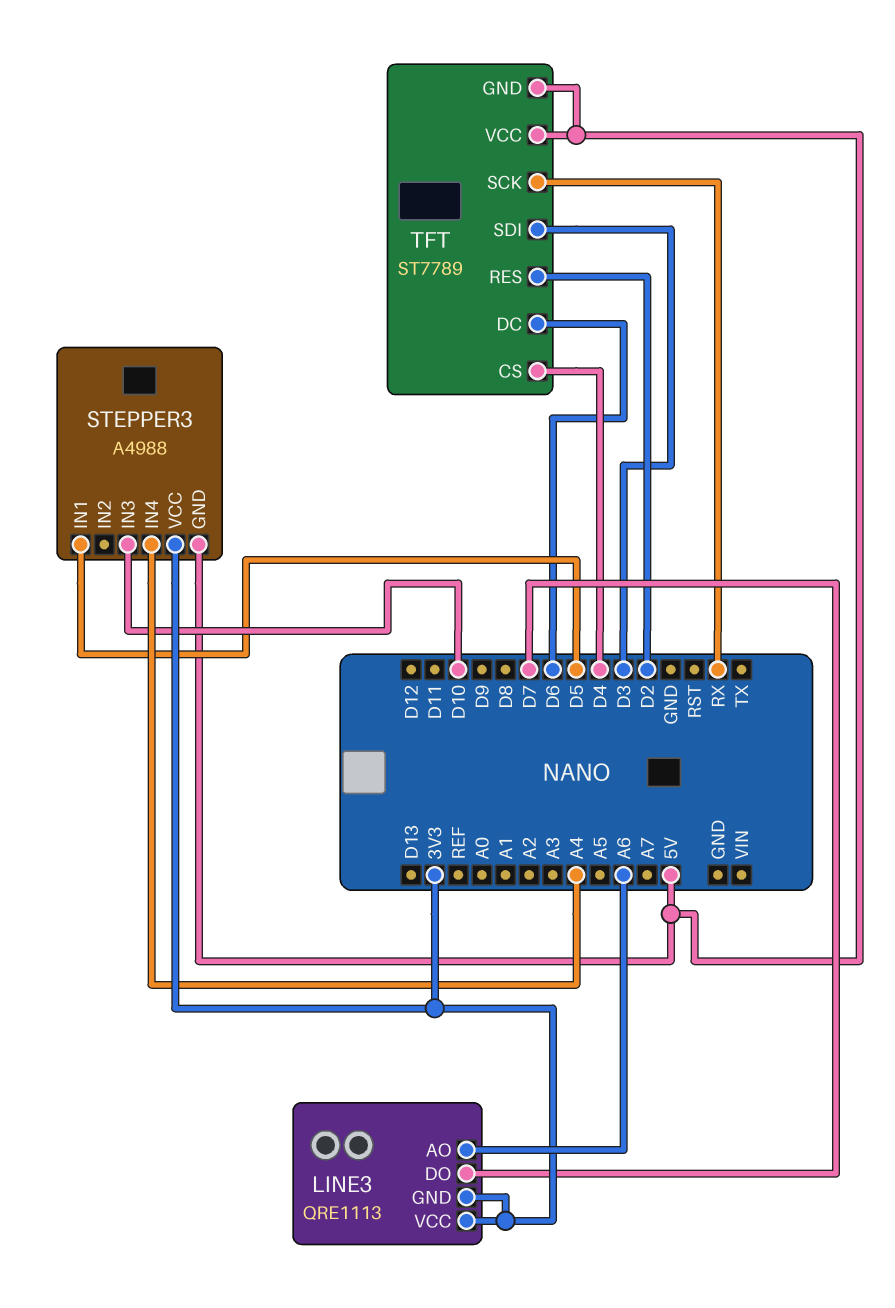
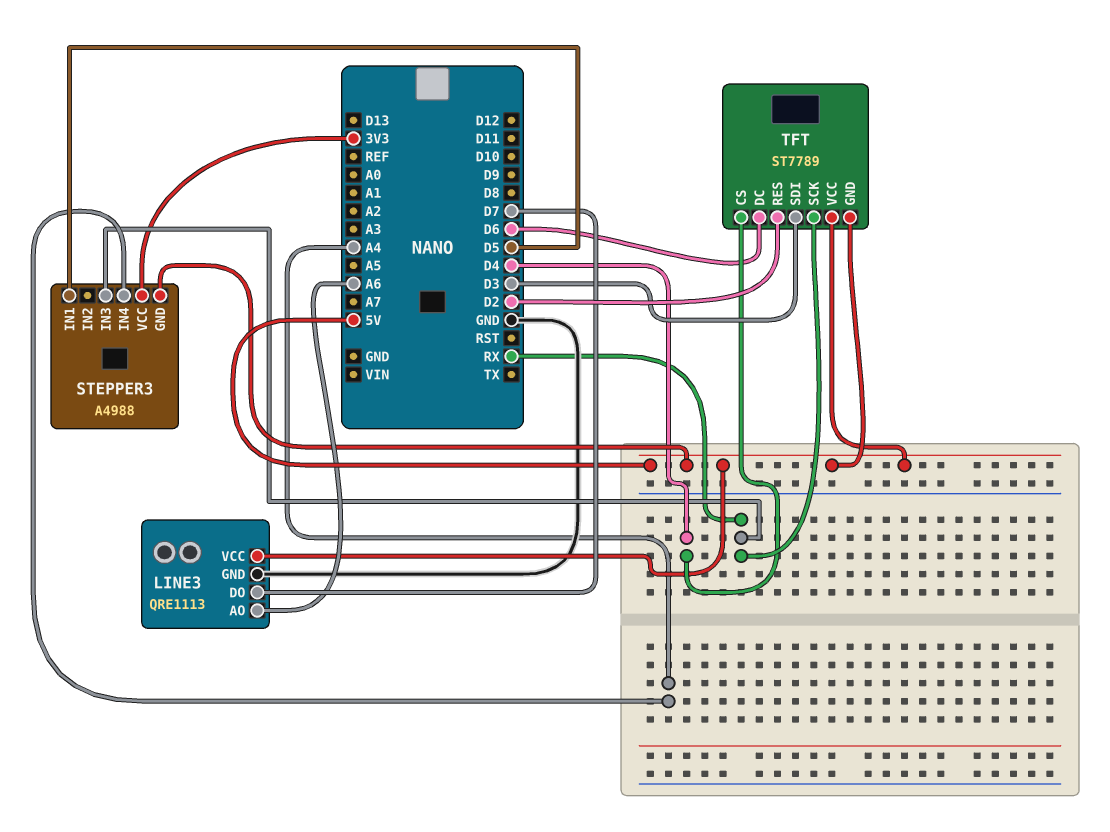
LINE3 pin GND: 3V3 -> GND
LINE3 pin VCC: 3V3 -> 5V
STEPPER3 pin IN3: D10 -> RX

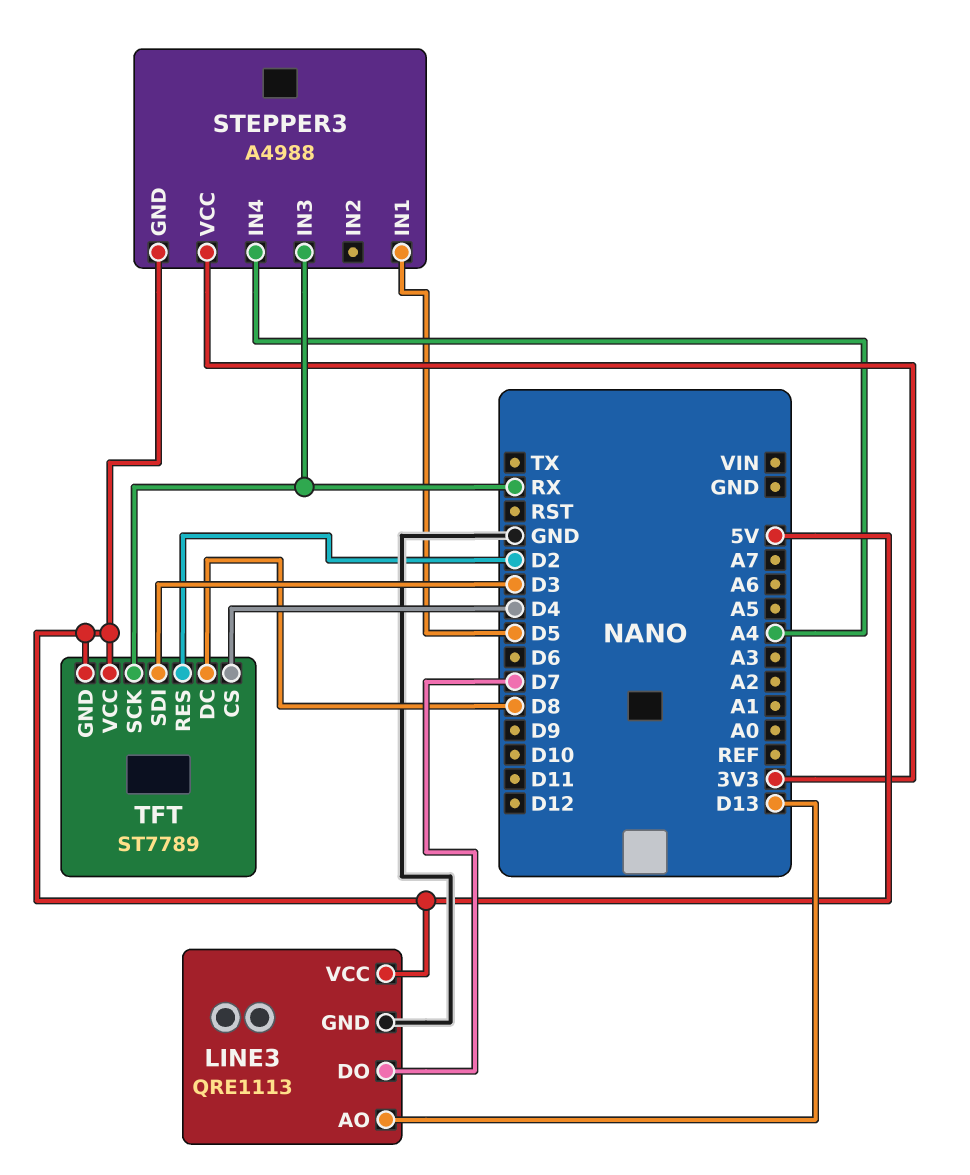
LINE3 pin AO: A6 -> D13
TFT pin DC: D6 -> D8

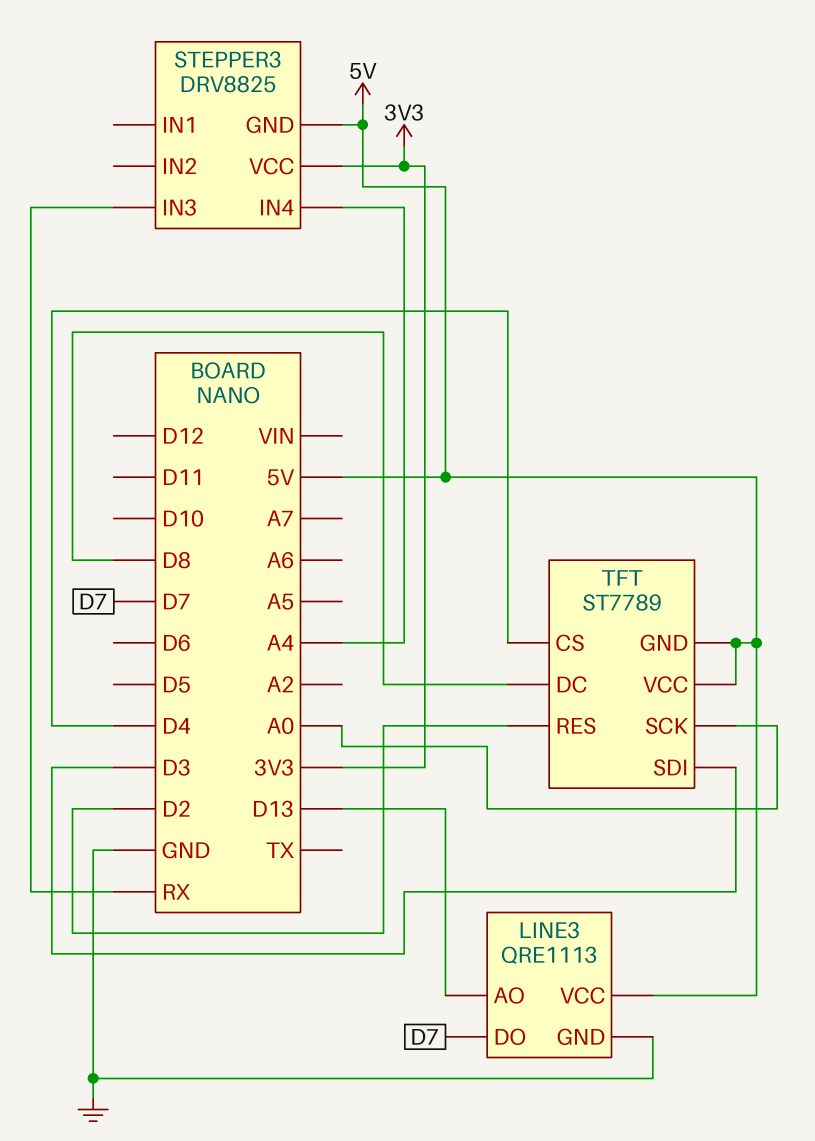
STEPPER3: A4988 -> DRV8825
STEPPER3 pin IN1: D5 -> none
TFT pin SCK: RX -> A0

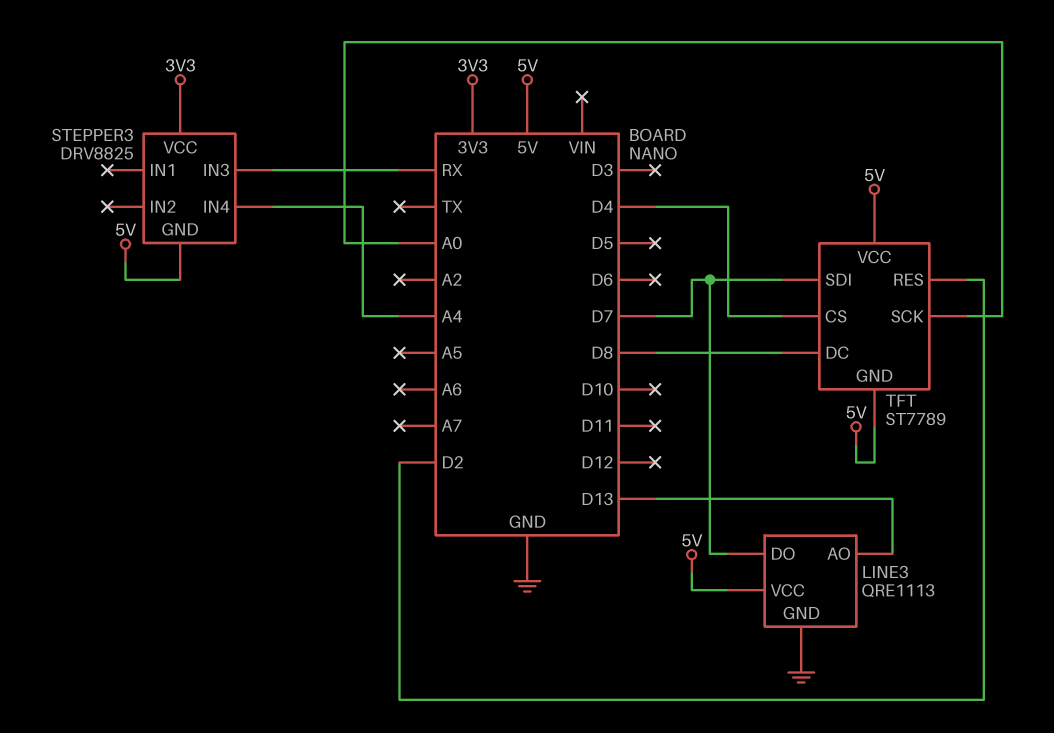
TFT pin SDI: D3 -> D7

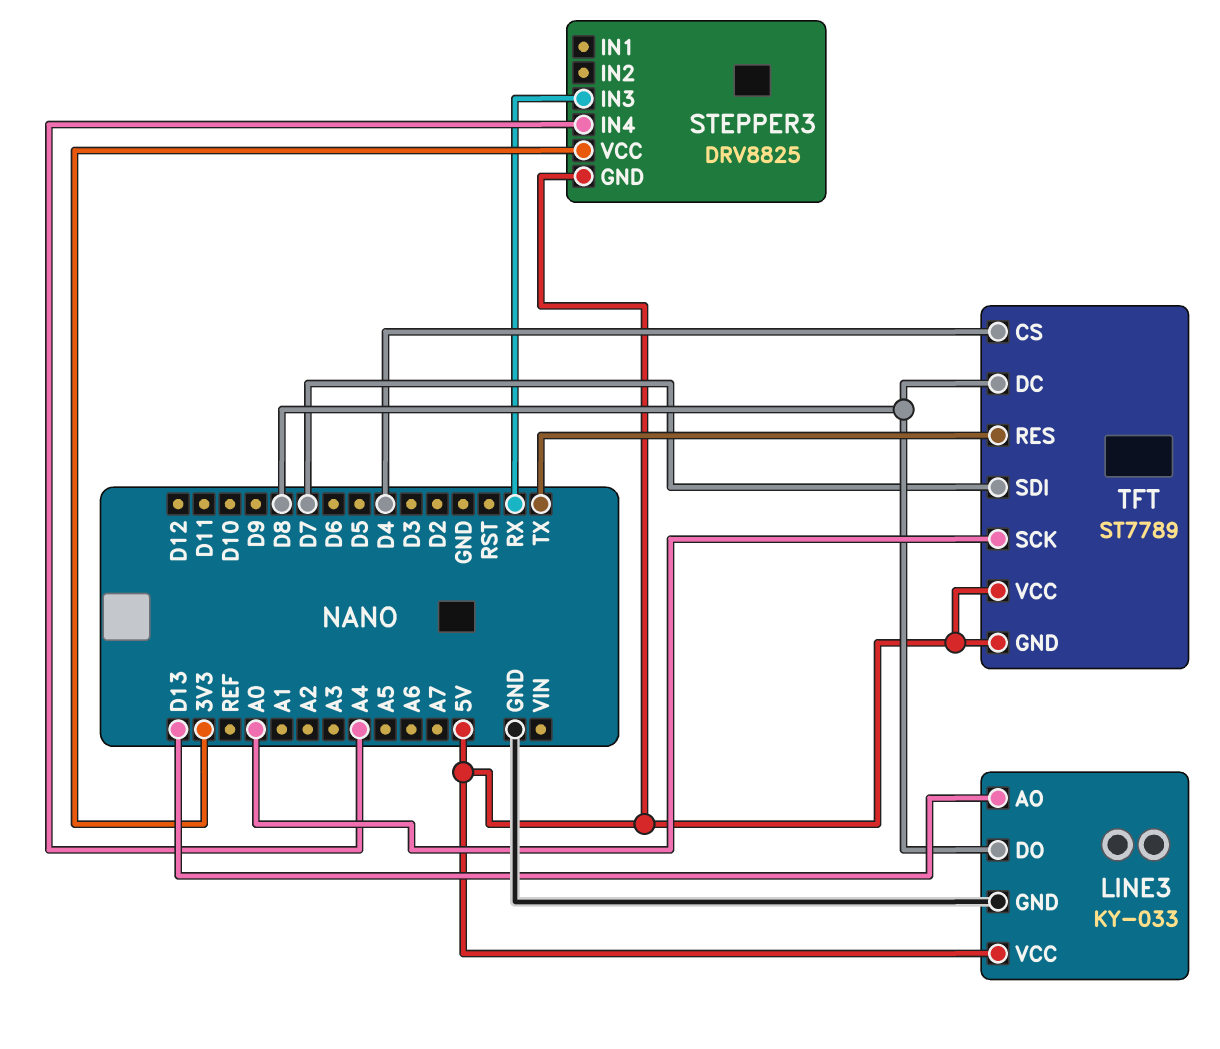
LINE3: QRE1113 -> KY-033
LINE3 pin DO: D7 -> D8
TFT pin RES: D2 -> TX

